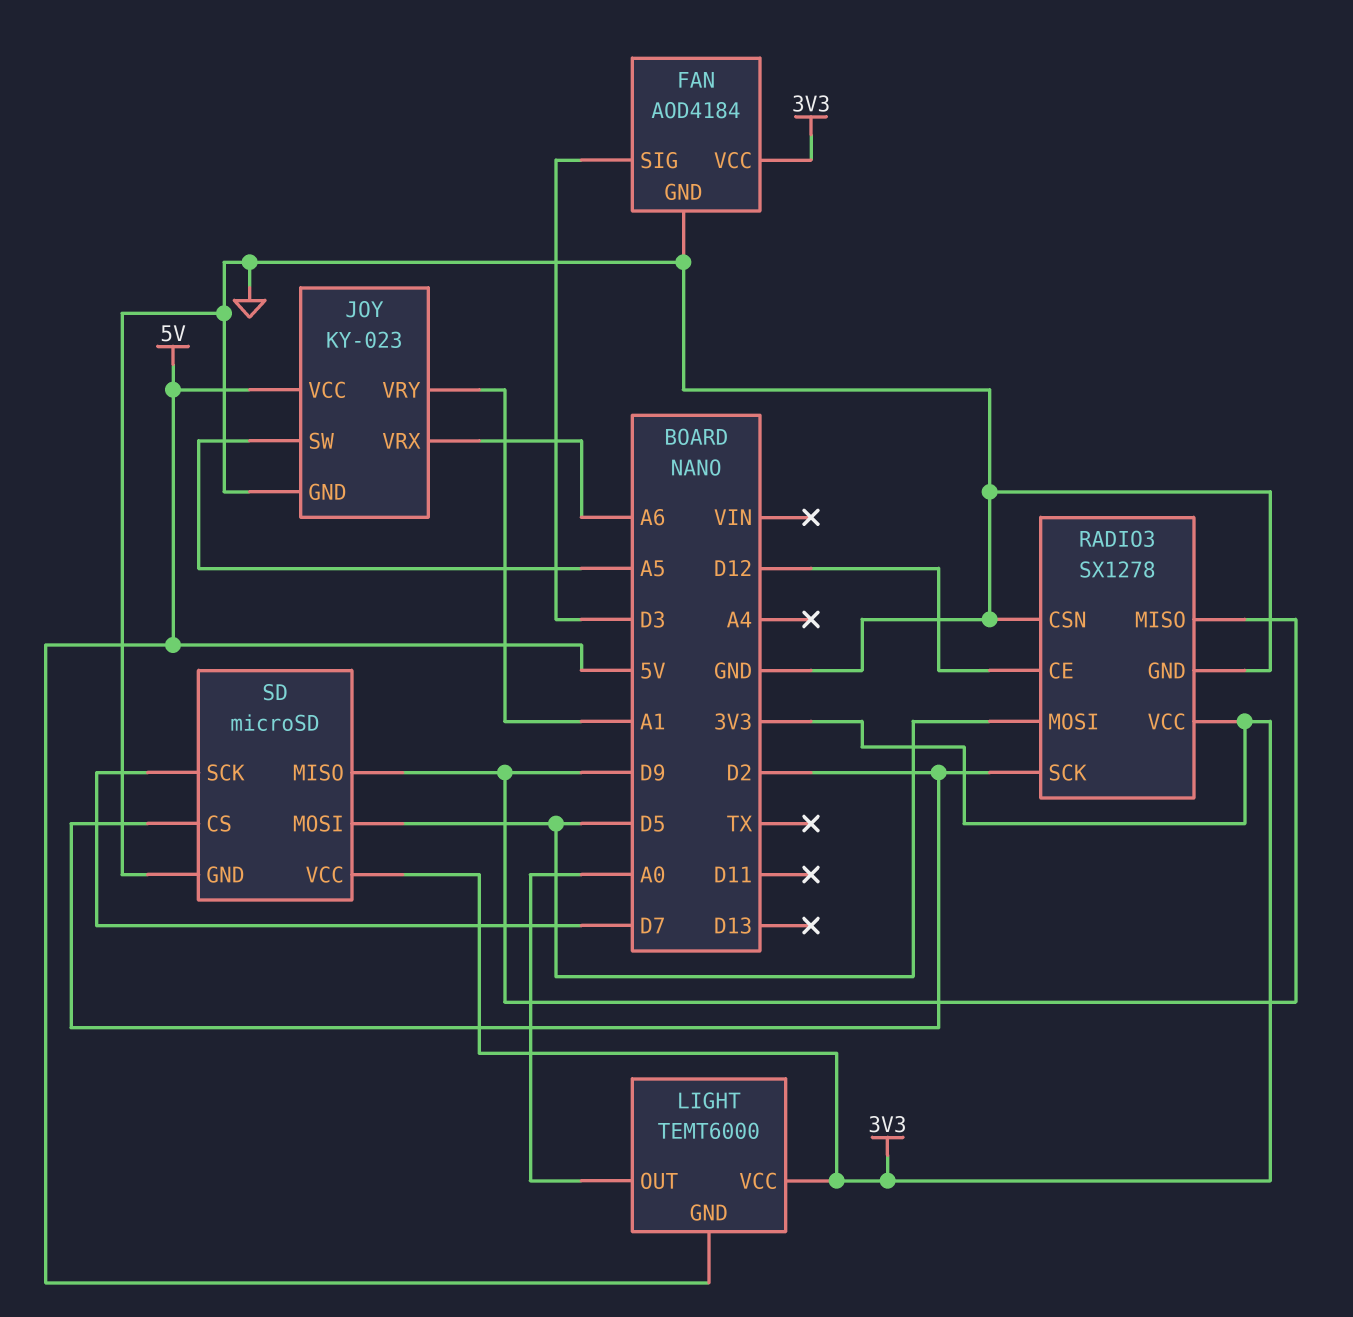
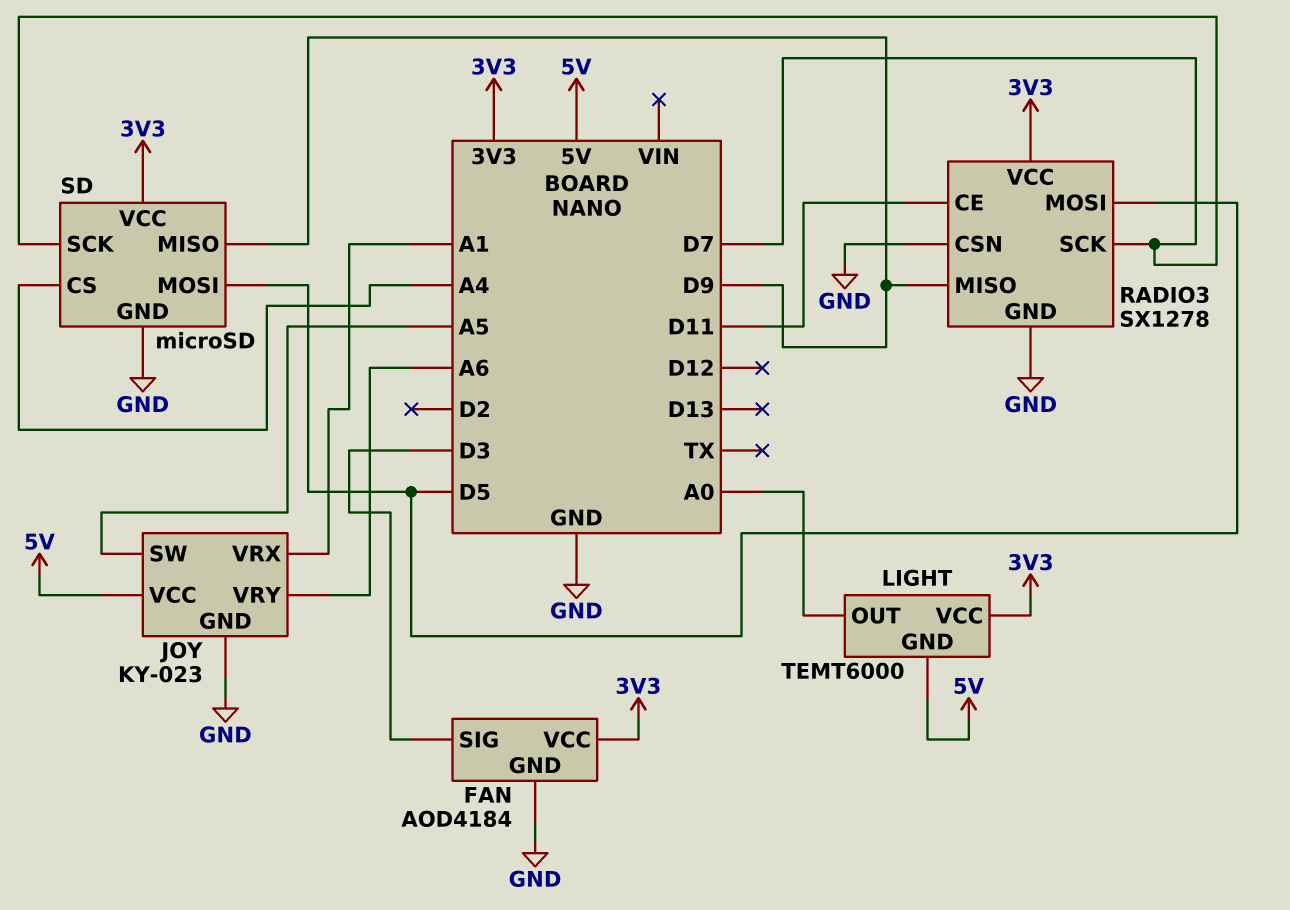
JOY pin VRX: A6 -> A1
JOY pin VRY: A1 -> A6
RADIO3 pin CE: D12 -> D11
RADIO3 pin SCK: D2 -> D7
SD pin CS: D2 -> A4

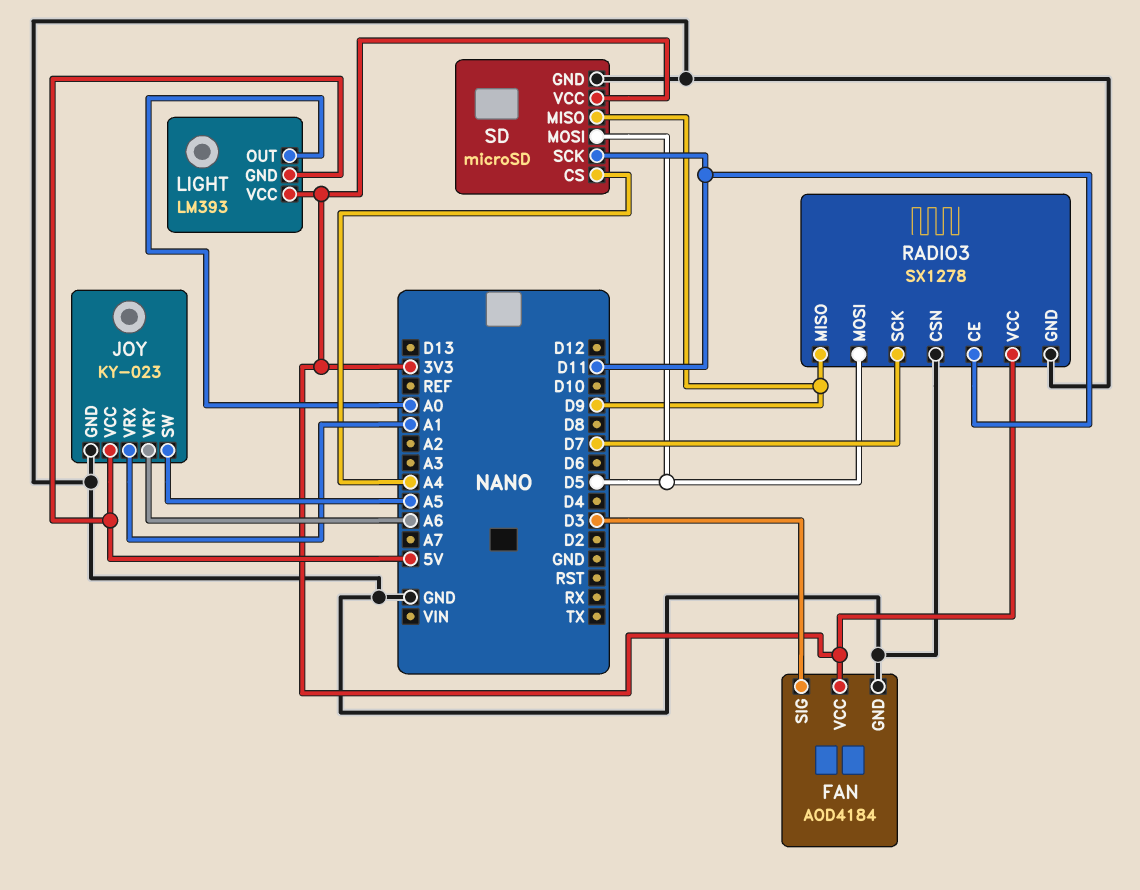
LIGHT: TEMT6000 -> LM393
SD pin SCK: D7 -> D11

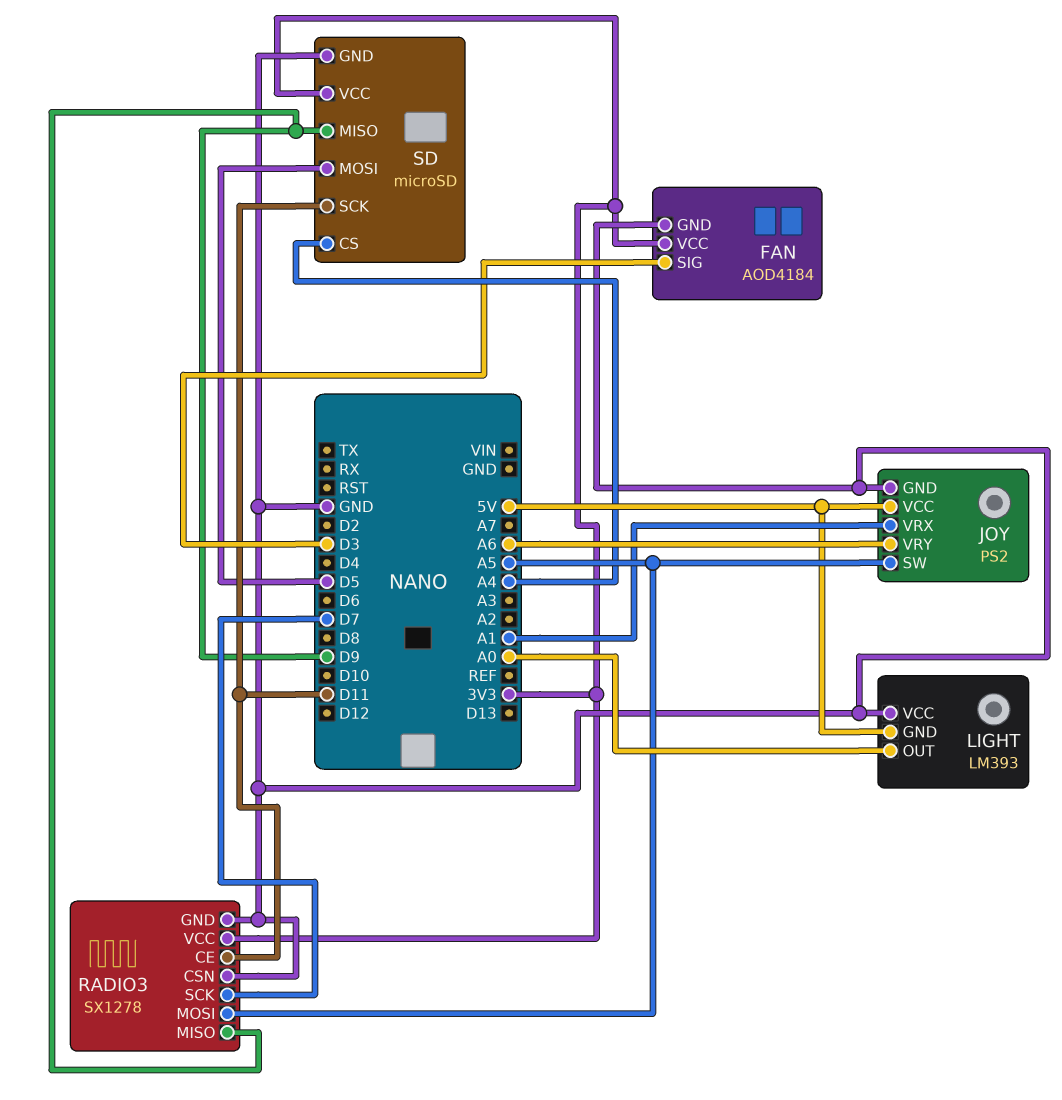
JOY: KY-023 -> PS2
LIGHT pin VCC: 3V3 -> GND
RADIO3 pin MOSI: D5 -> A5

